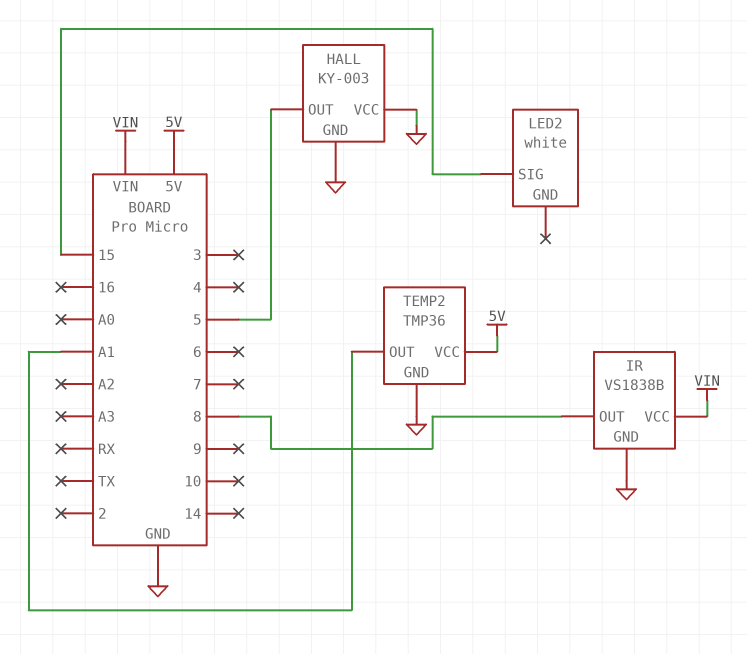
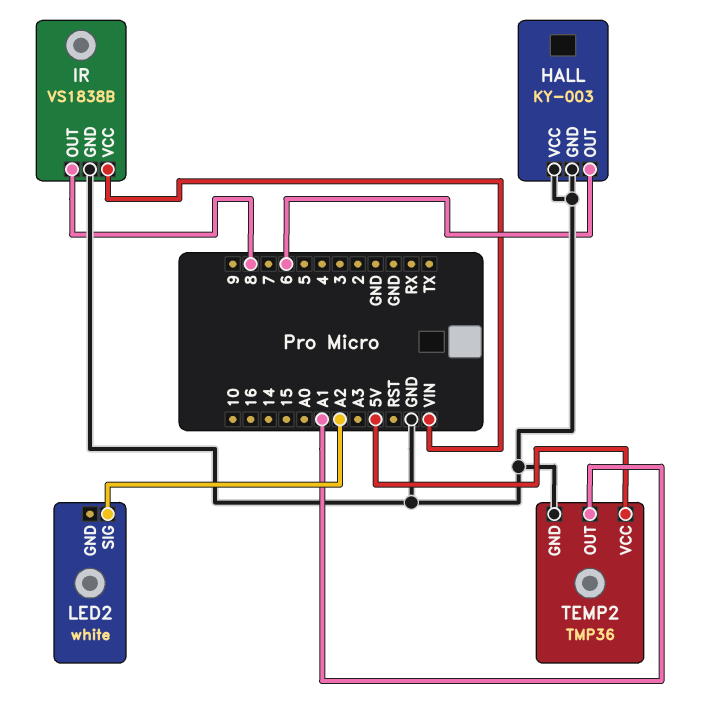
HALL pin OUT: 5 -> 6
LED2 pin SIG: 15 -> A2

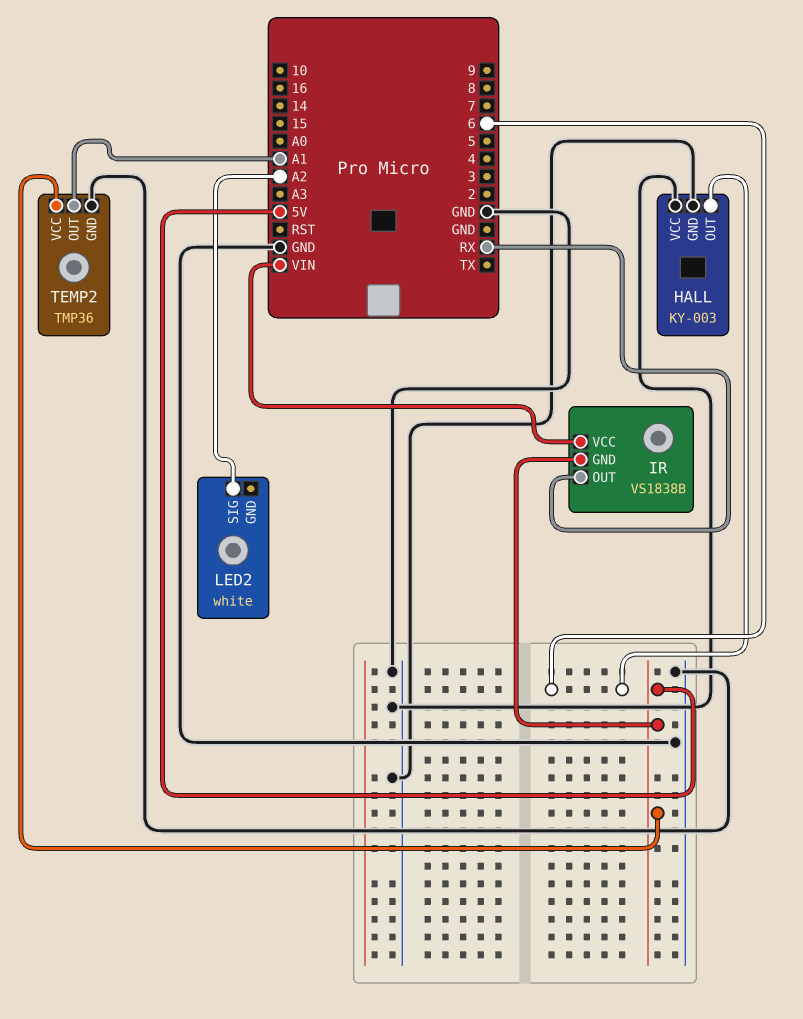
IR pin GND: GND -> 5V
IR pin OUT: 8 -> RX

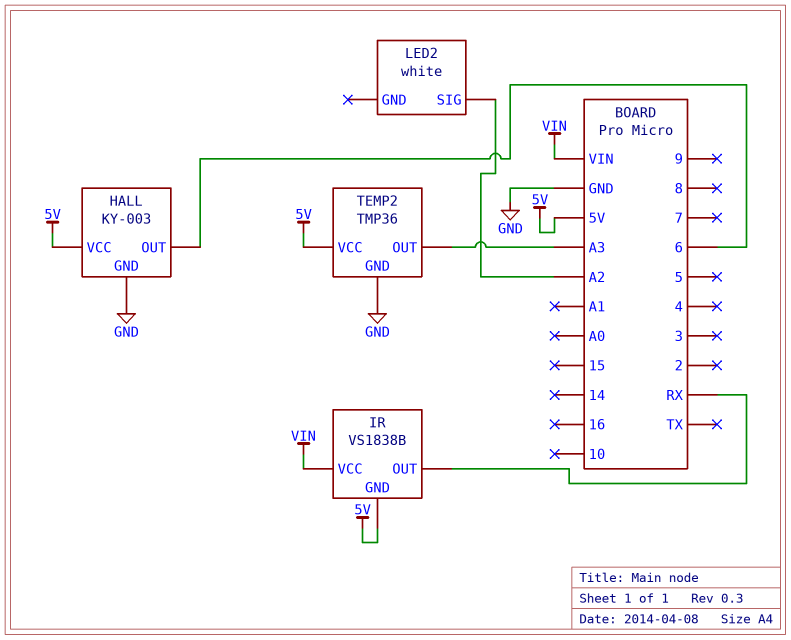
HALL pin VCC: GND -> 5V
TEMP2 pin OUT: A1 -> A3

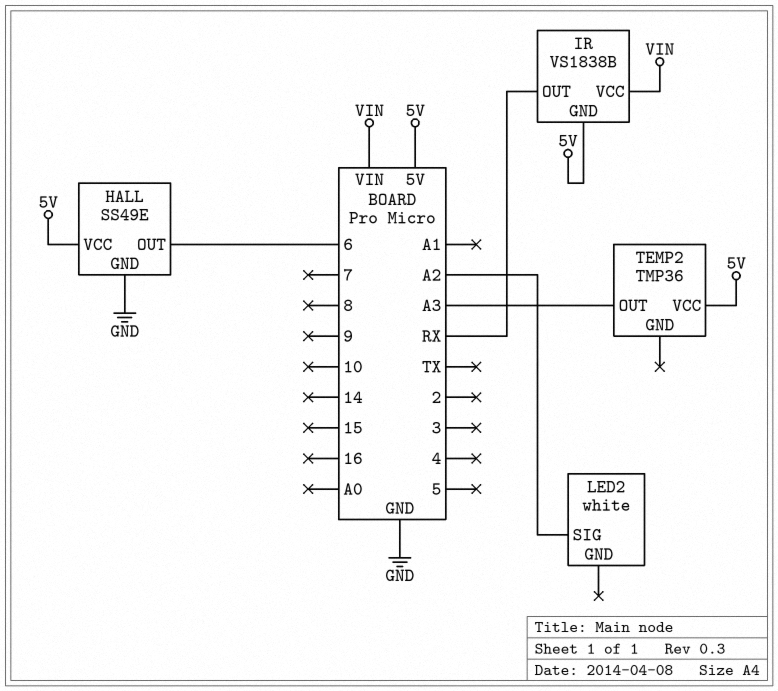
HALL: KY-003 -> SS49E
TEMP2 pin GND: GND -> none

